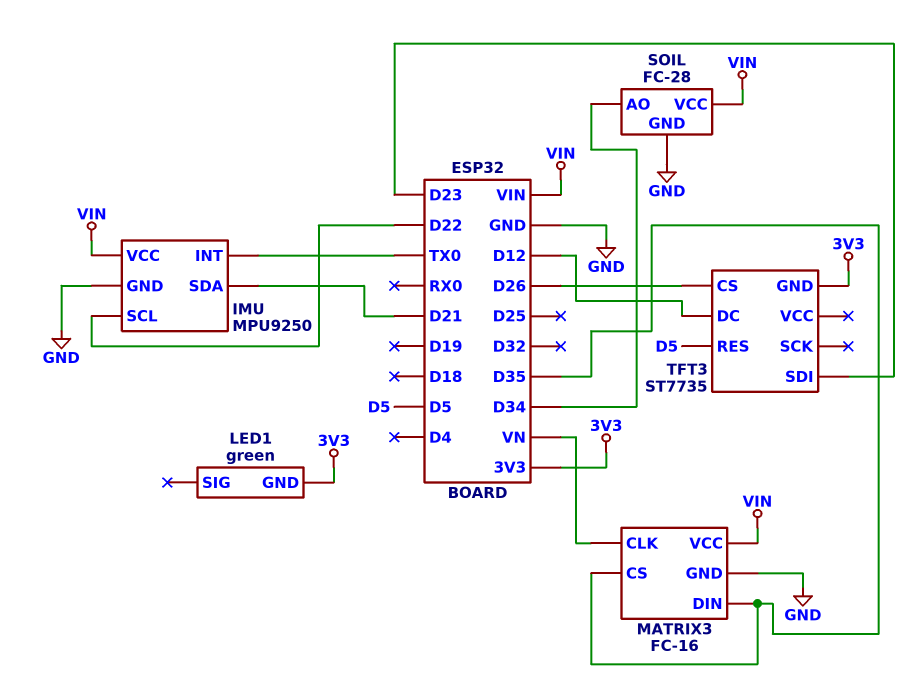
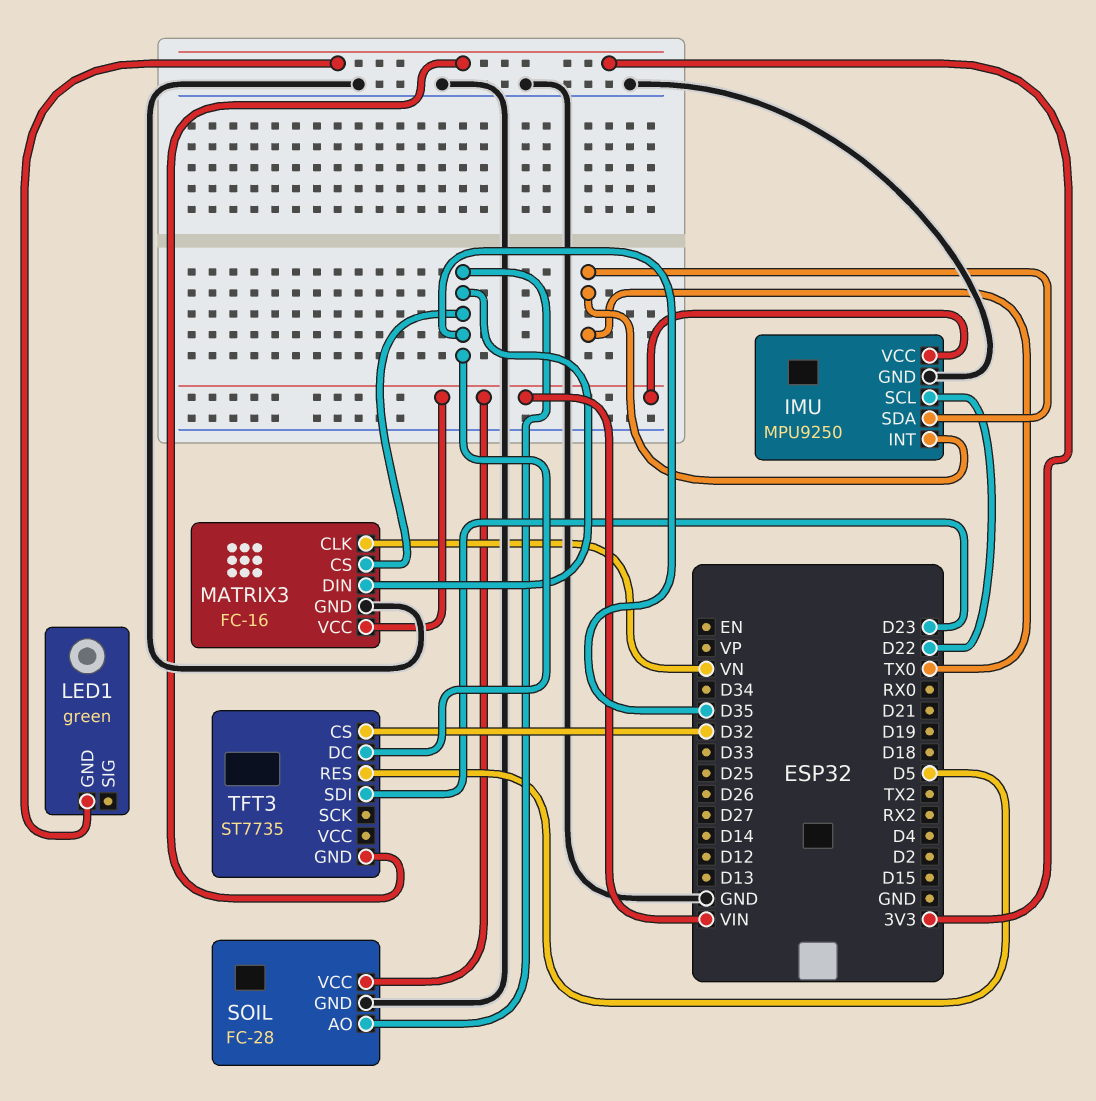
IMU pin SDA: D21 -> TX0
SOIL pin AO: D34 -> D35
TFT3 pin CS: D26 -> D32
TFT3 pin DC: D12 -> D35

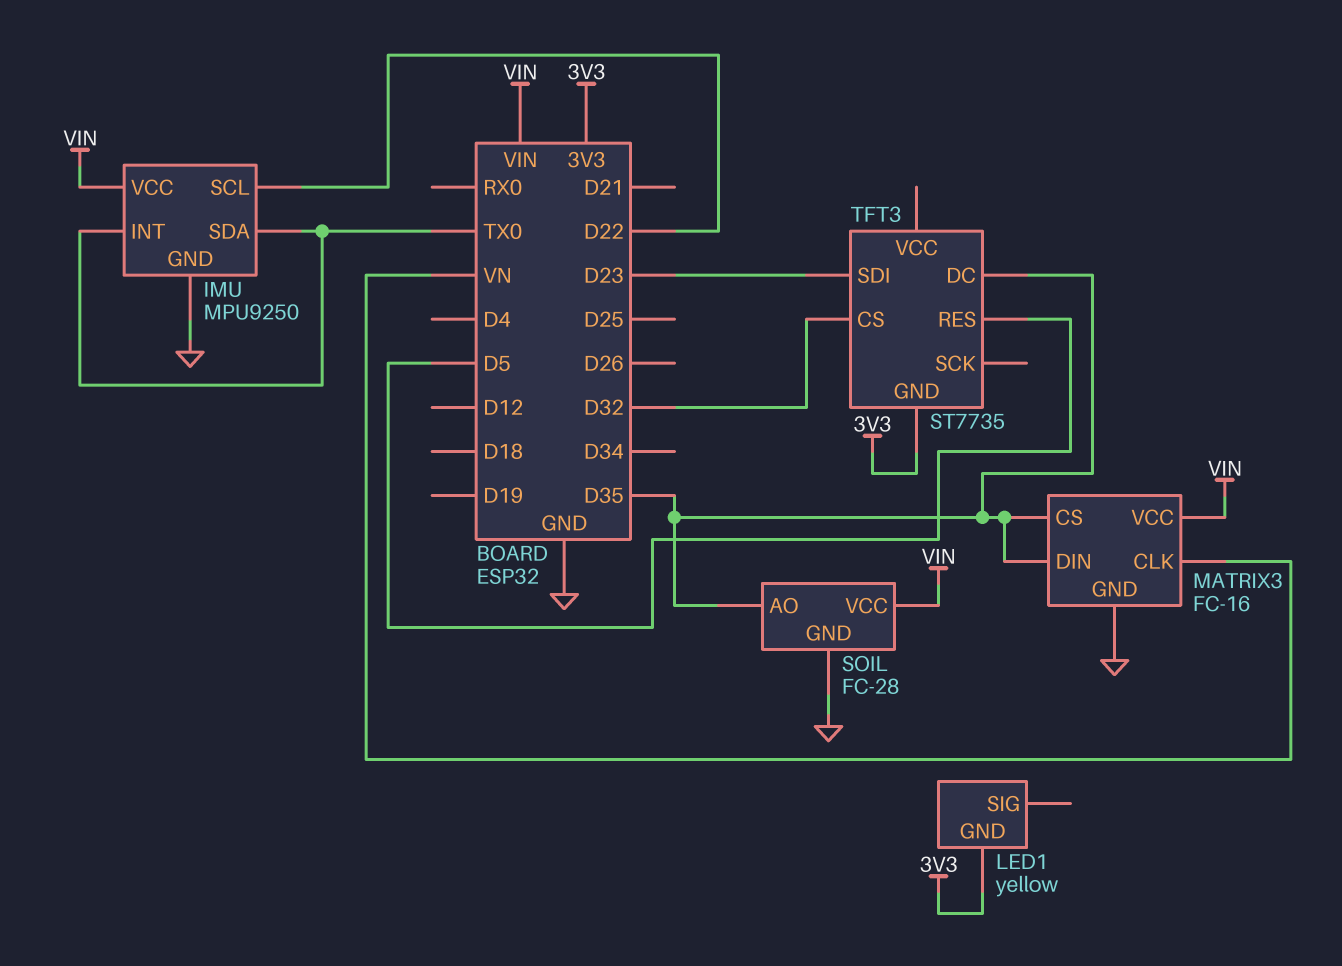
LED1: green -> yellow

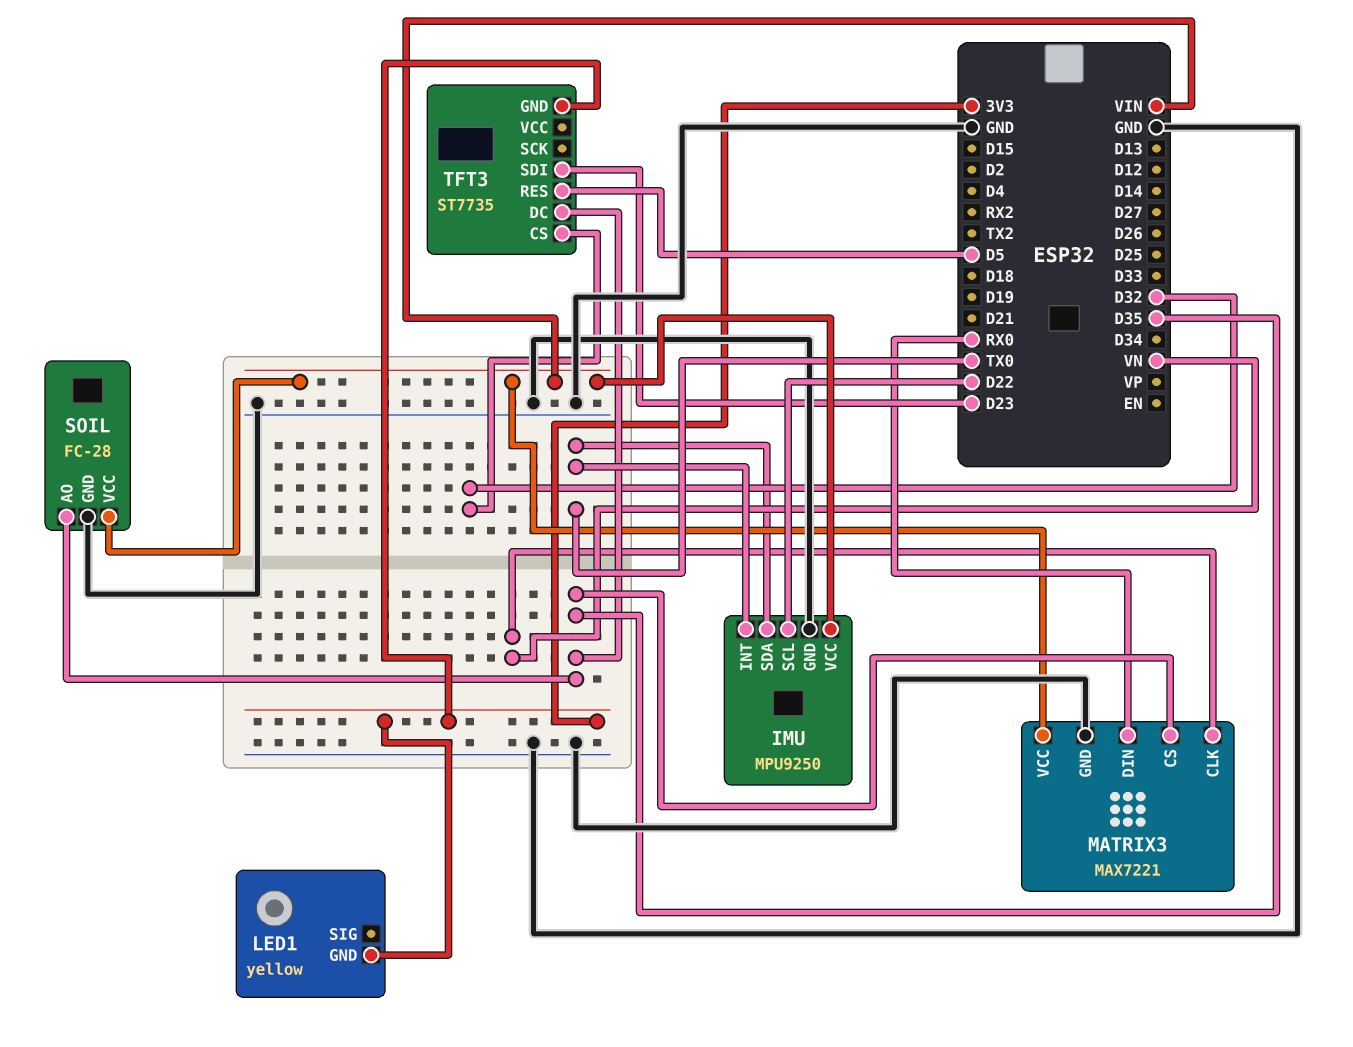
MATRIX3: FC-16 -> MAX7221
MATRIX3 pin DIN: D35 -> RX0

